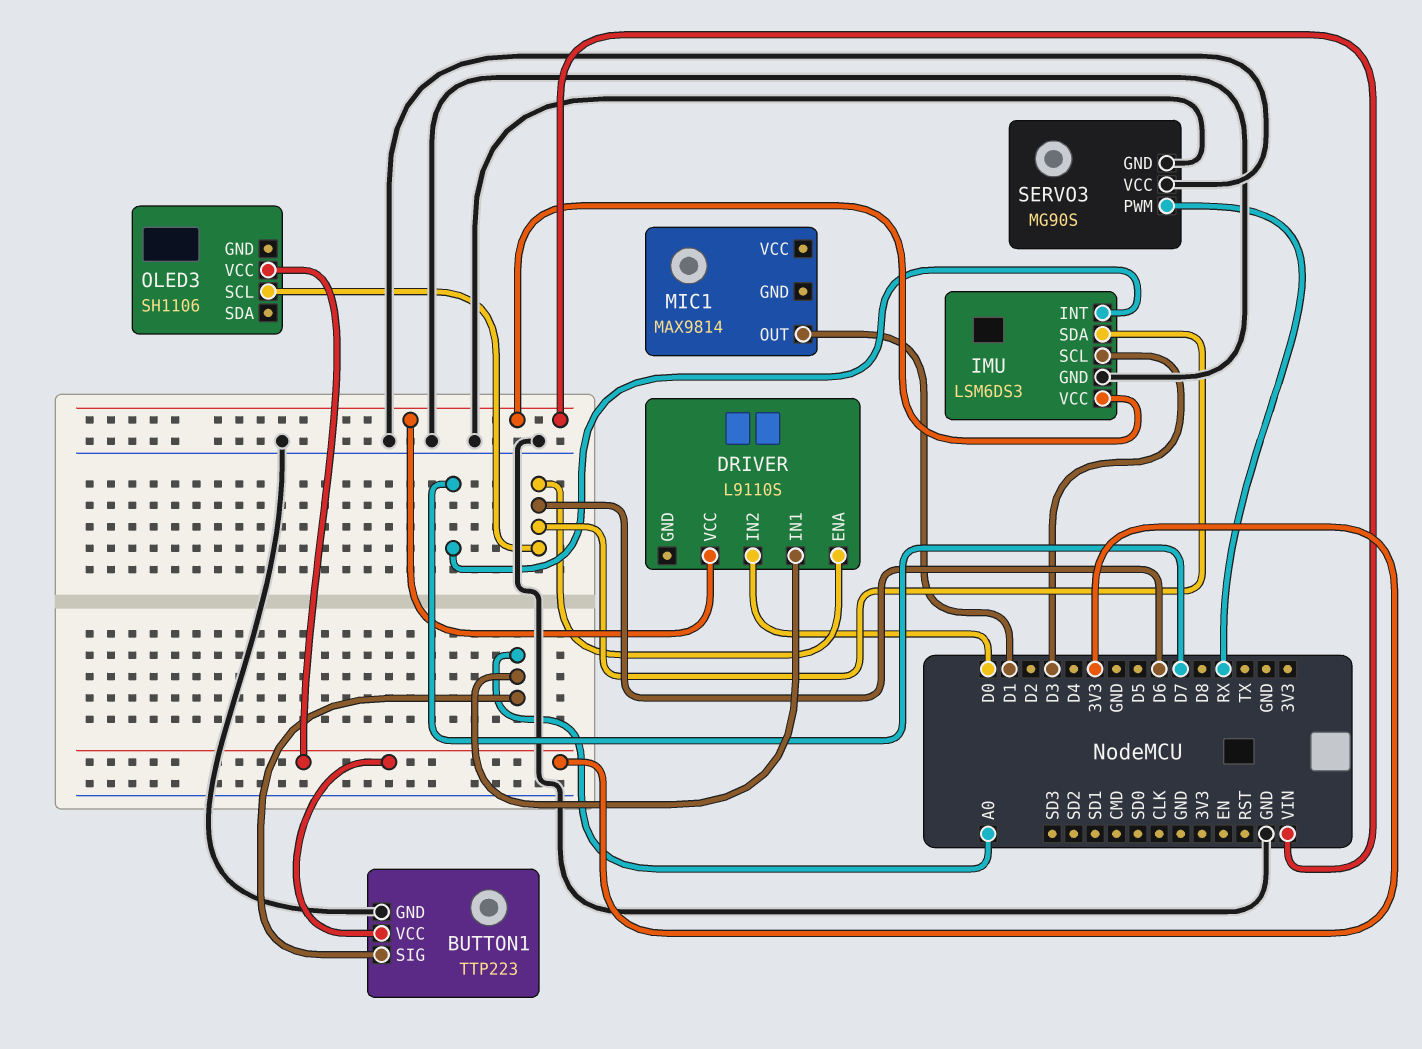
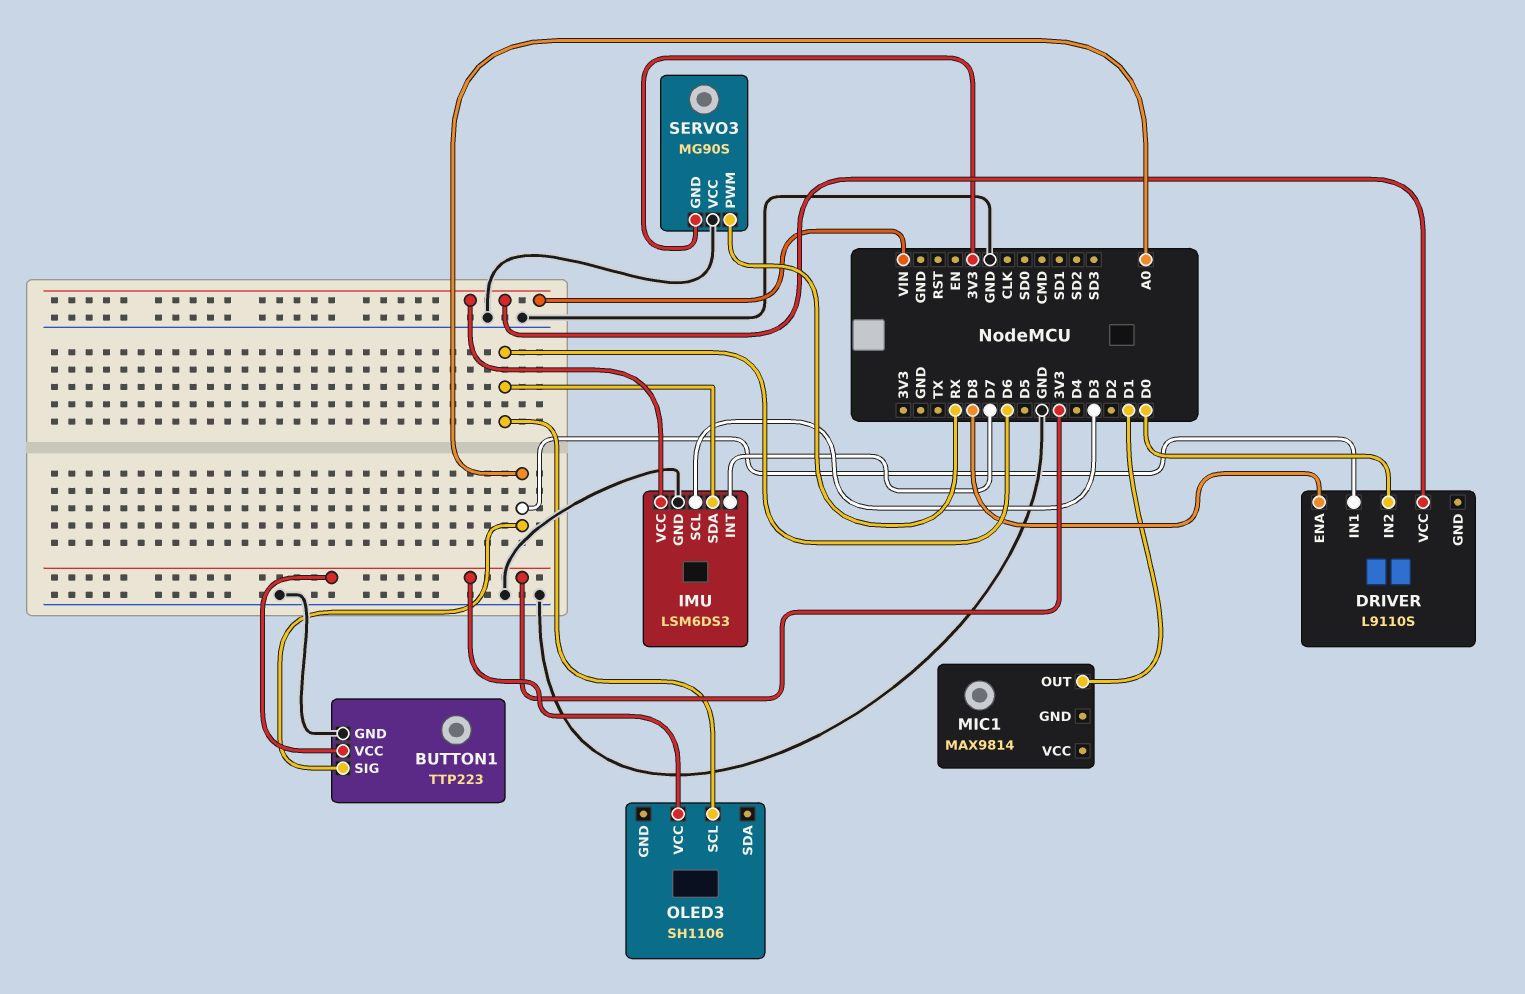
DRIVER pin ENA: D6 -> D8
SERVO3 pin GND: GND -> 3V3

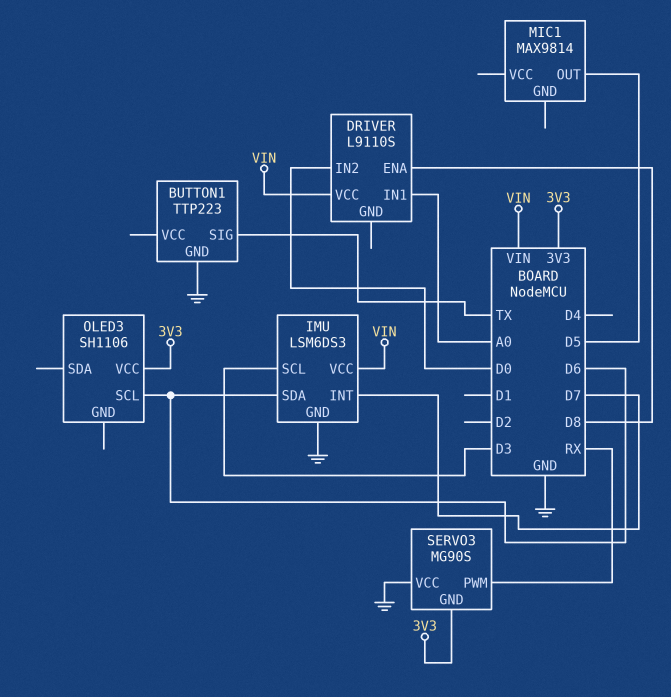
BUTTON1 pin SIG: A0 -> TX
BUTTON1 pin VCC: 3V3 -> none
MIC1 pin OUT: D1 -> D5

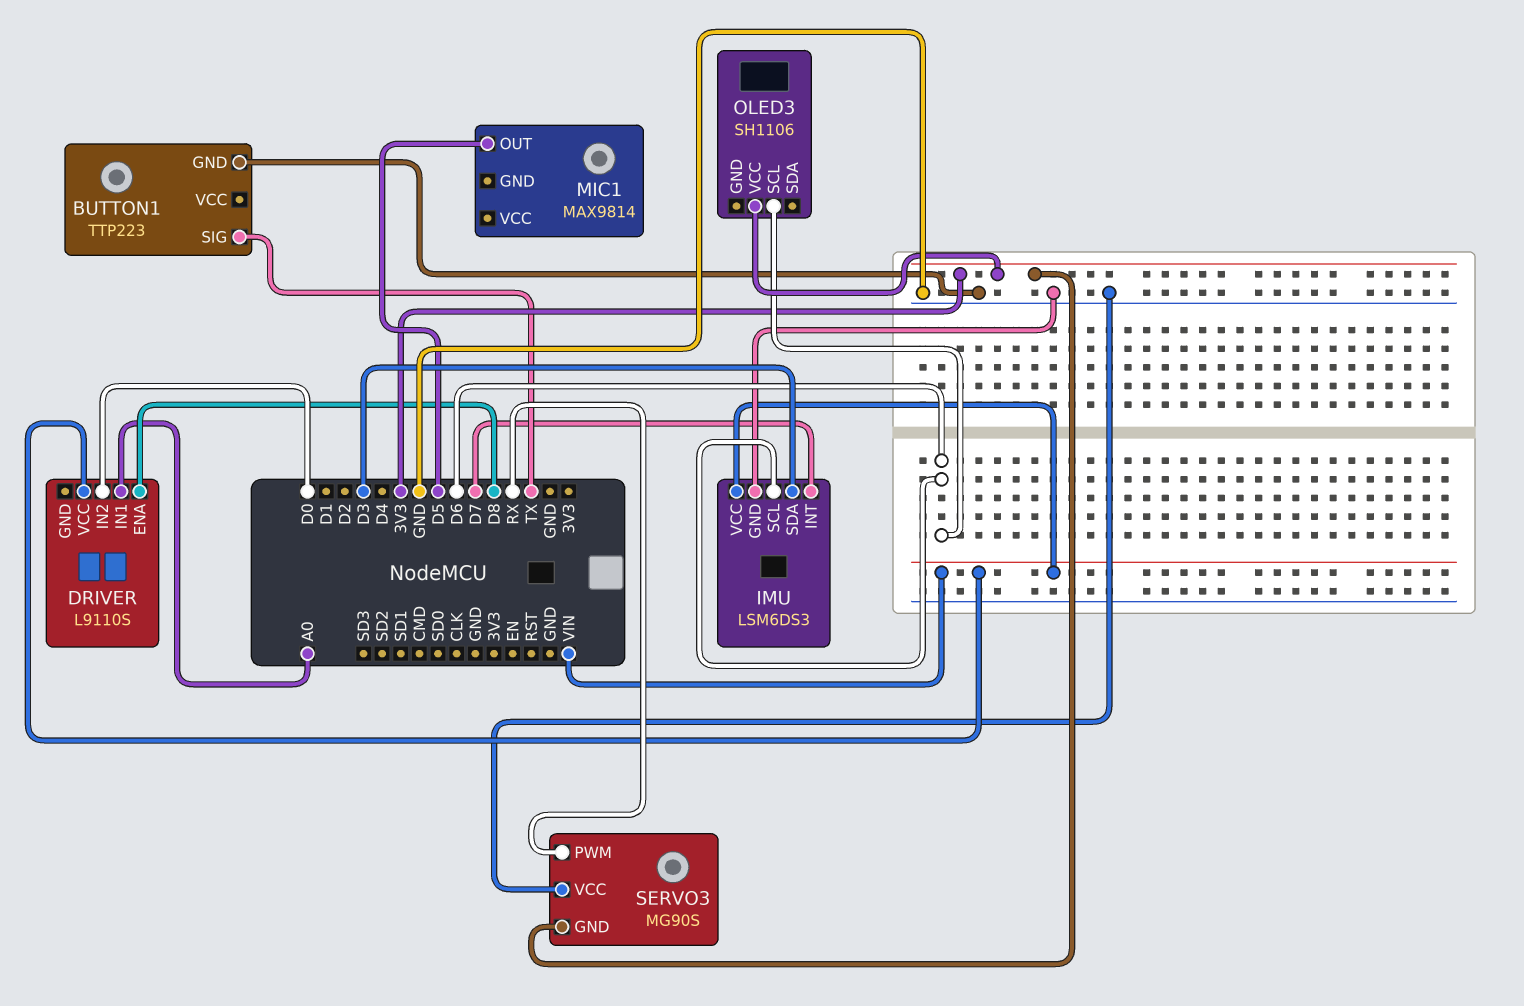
IMU pin SCL: D3 -> D6
IMU pin SDA: D6 -> D3

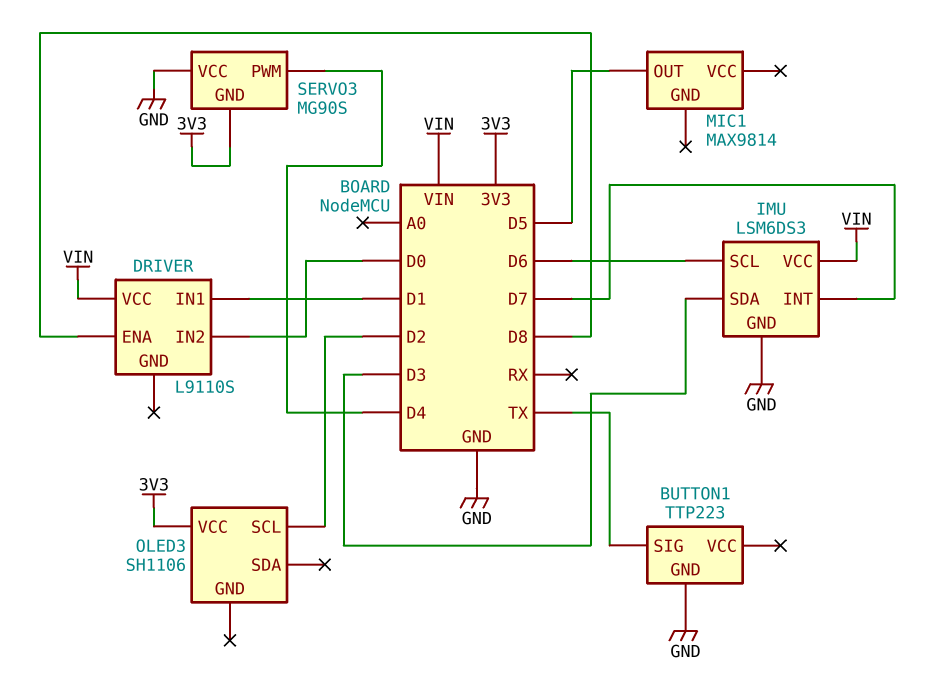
DRIVER pin IN1: A0 -> D1
OLED3 pin SCL: D6 -> D2
SERVO3 pin PWM: RX -> D4

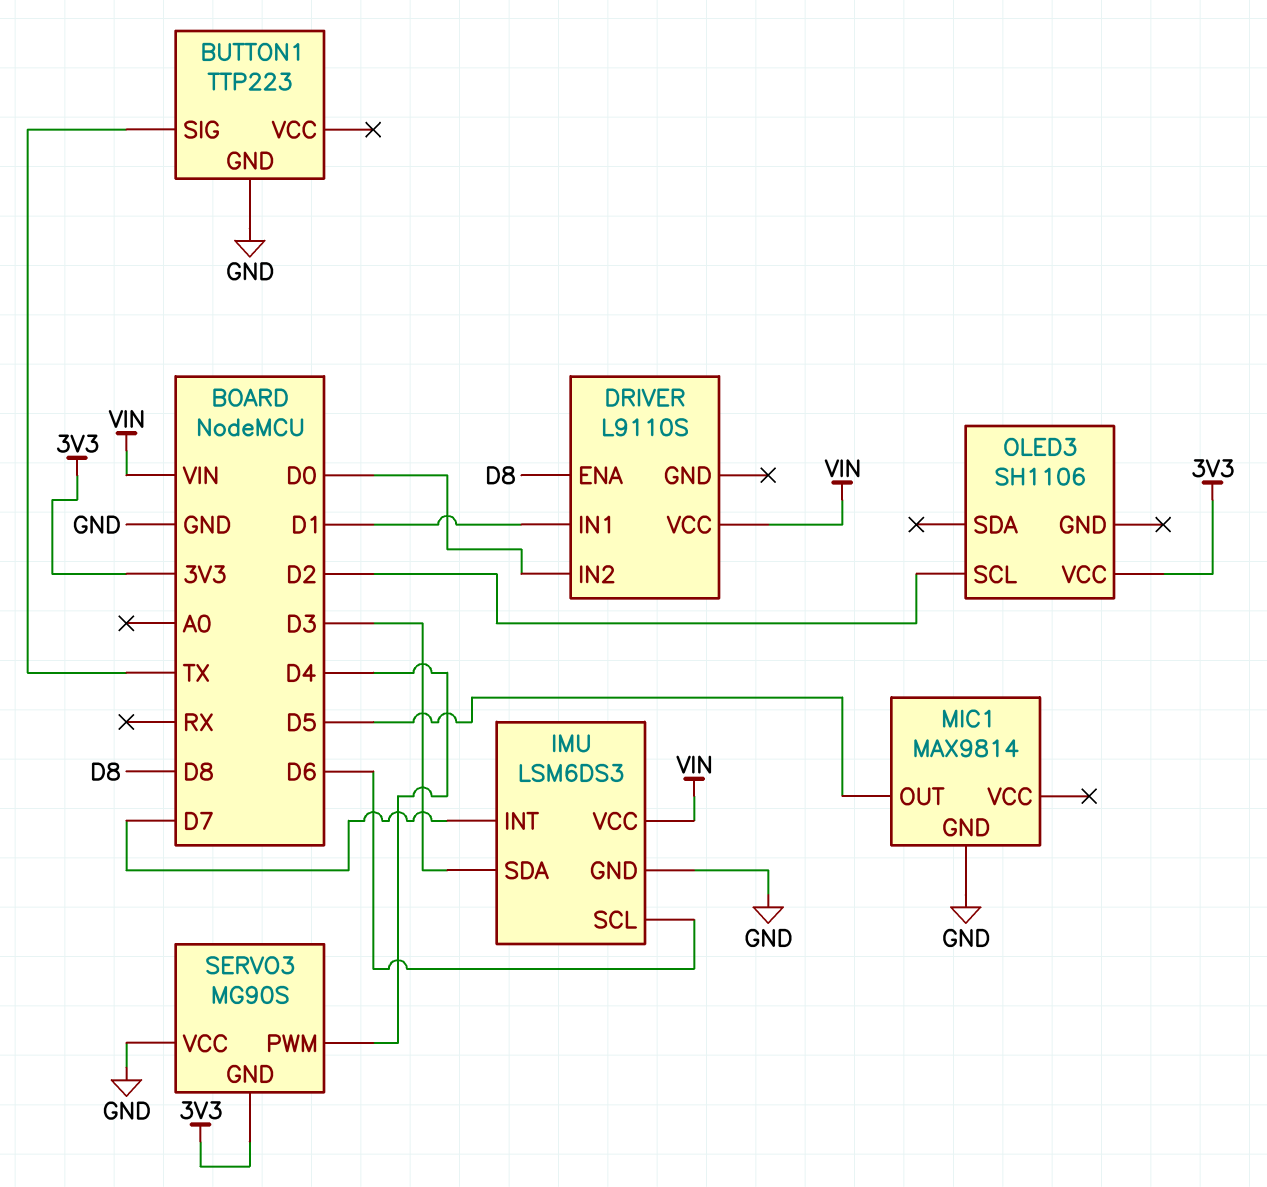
MIC1 pin GND: none -> GND

